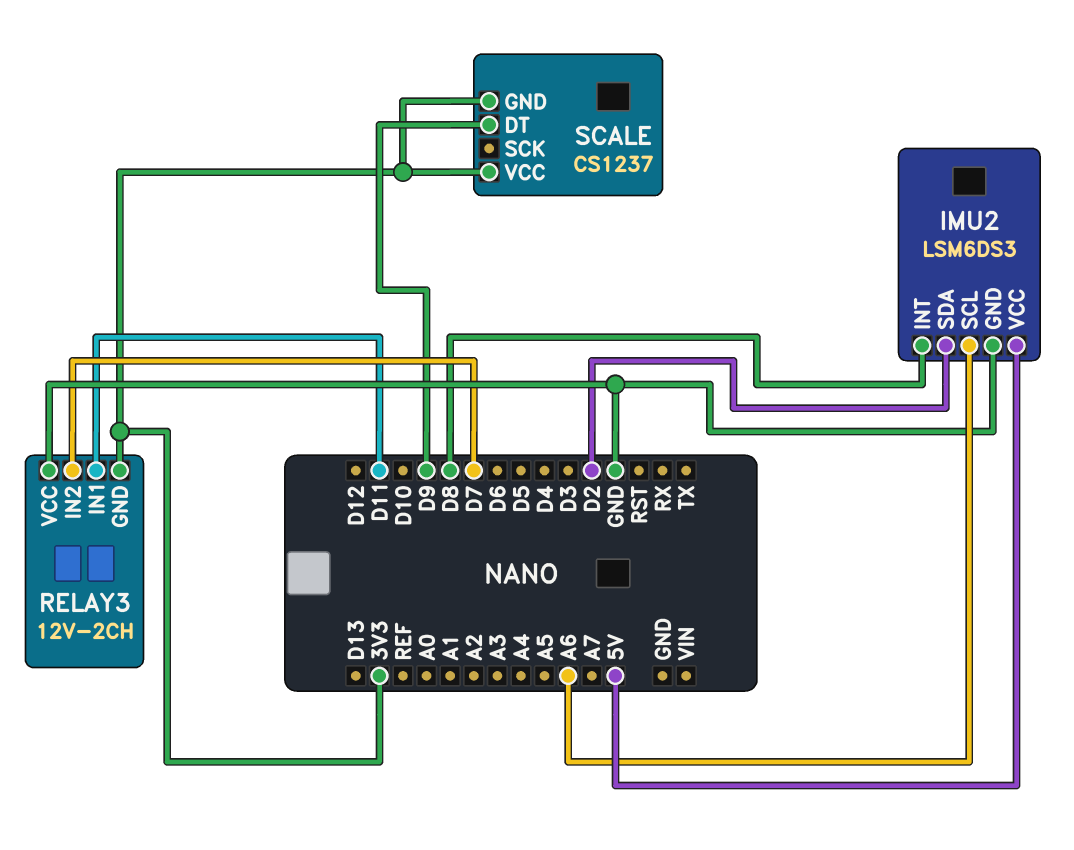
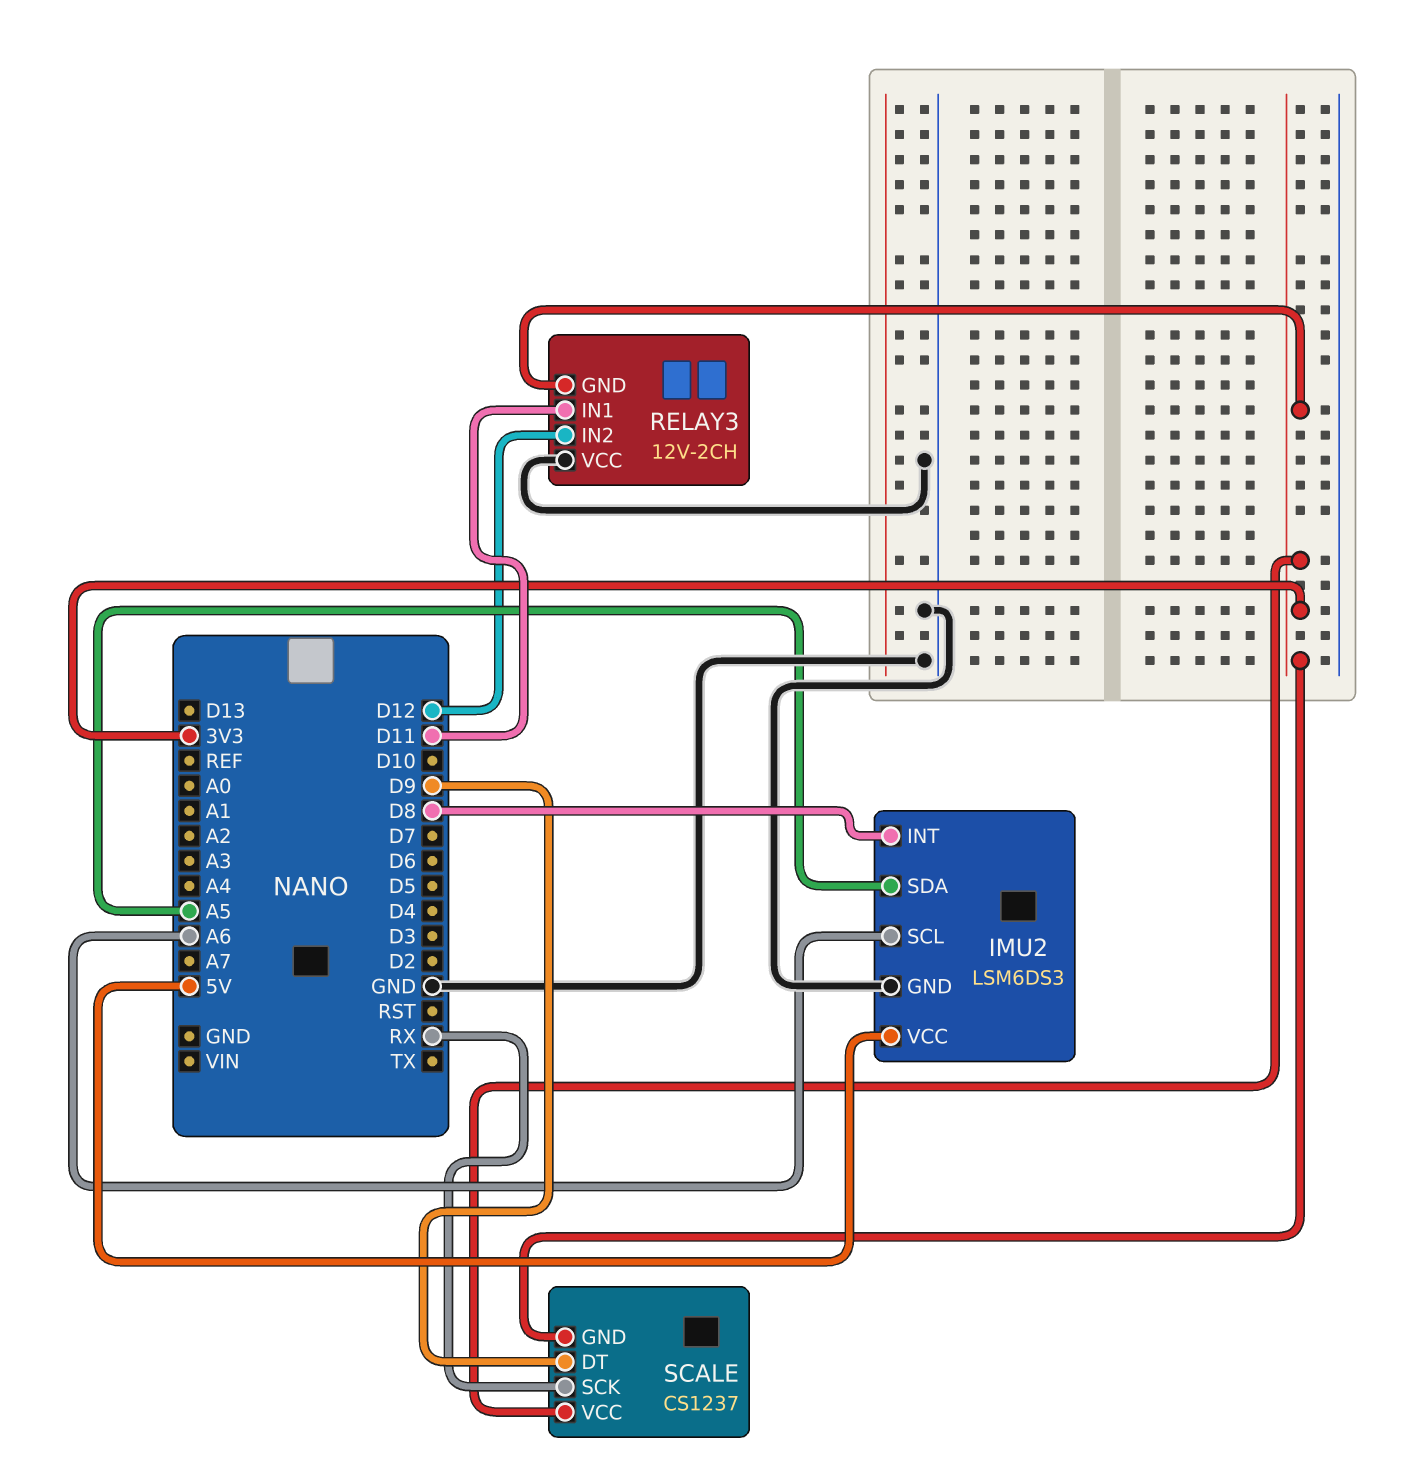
IMU2 pin SDA: D2 -> A5
RELAY3 pin IN2: D7 -> D12
SCALE pin SCK: none -> RX

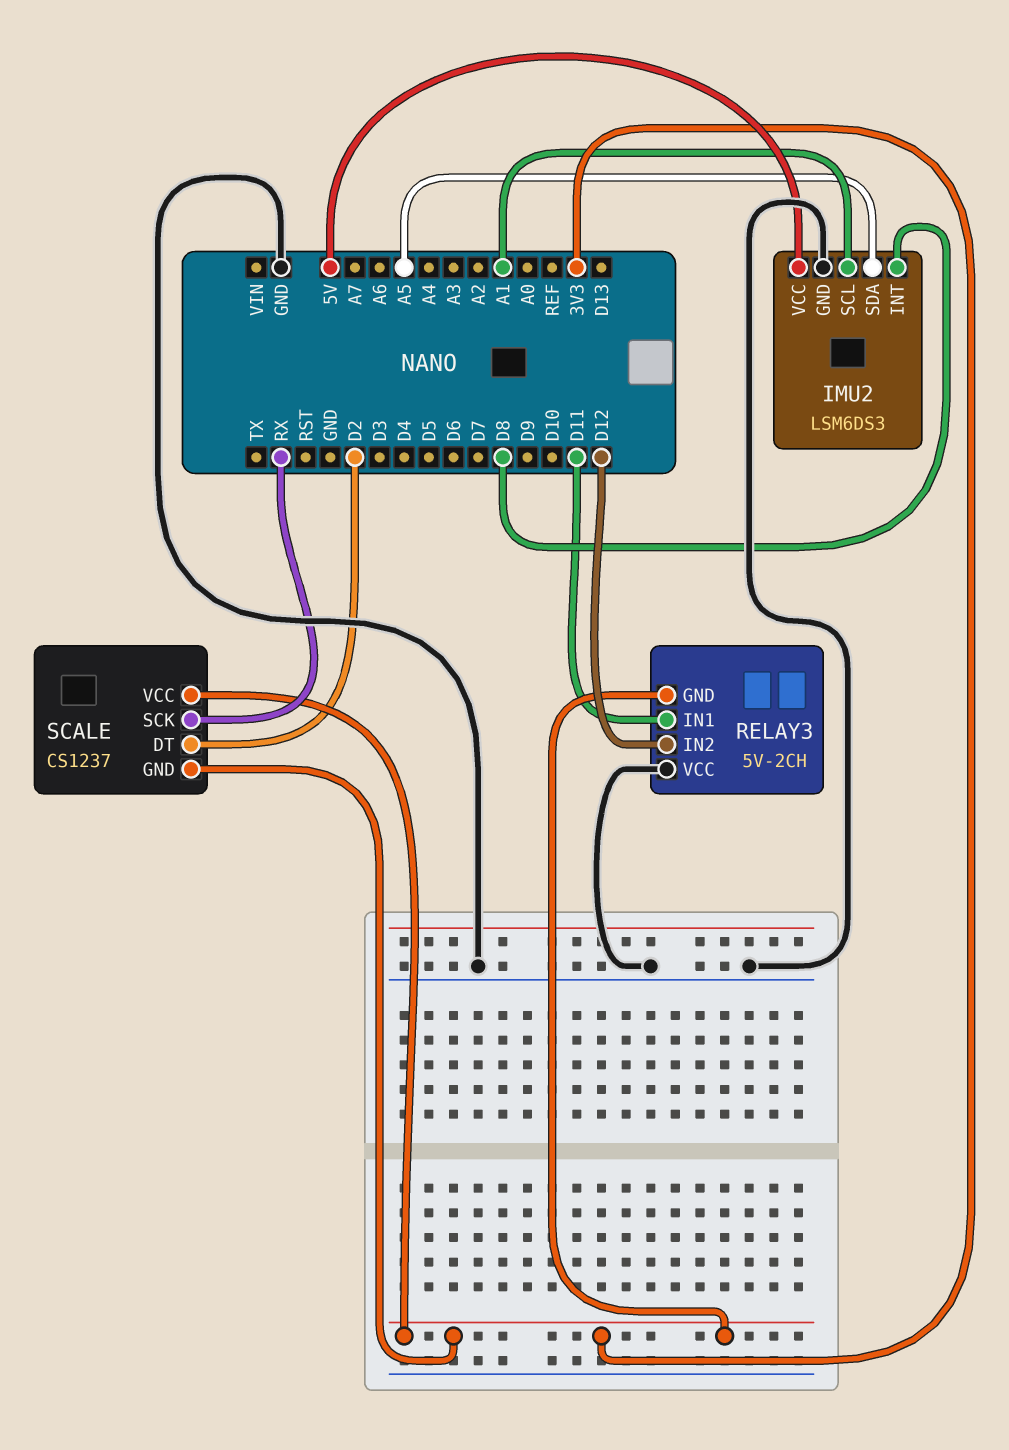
IMU2 pin SCL: A6 -> A1
RELAY3: 12V-2CH -> 5V-2CH
SCALE pin DT: D9 -> D2

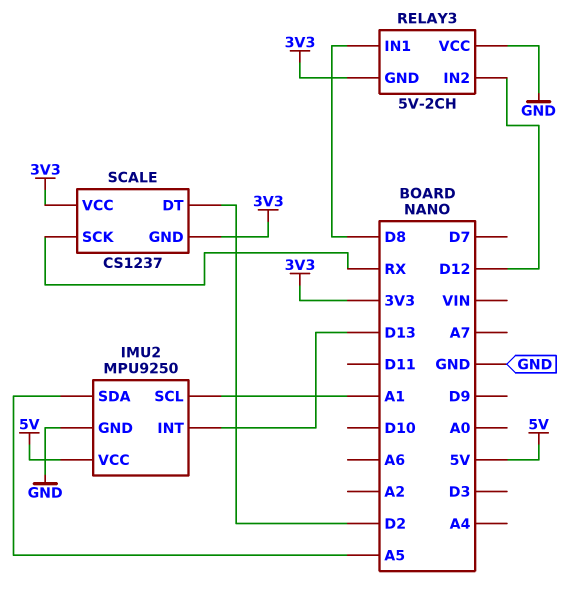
IMU2: LSM6DS3 -> MPU9250
IMU2 pin INT: D8 -> D13
RELAY3 pin IN1: D11 -> D8

